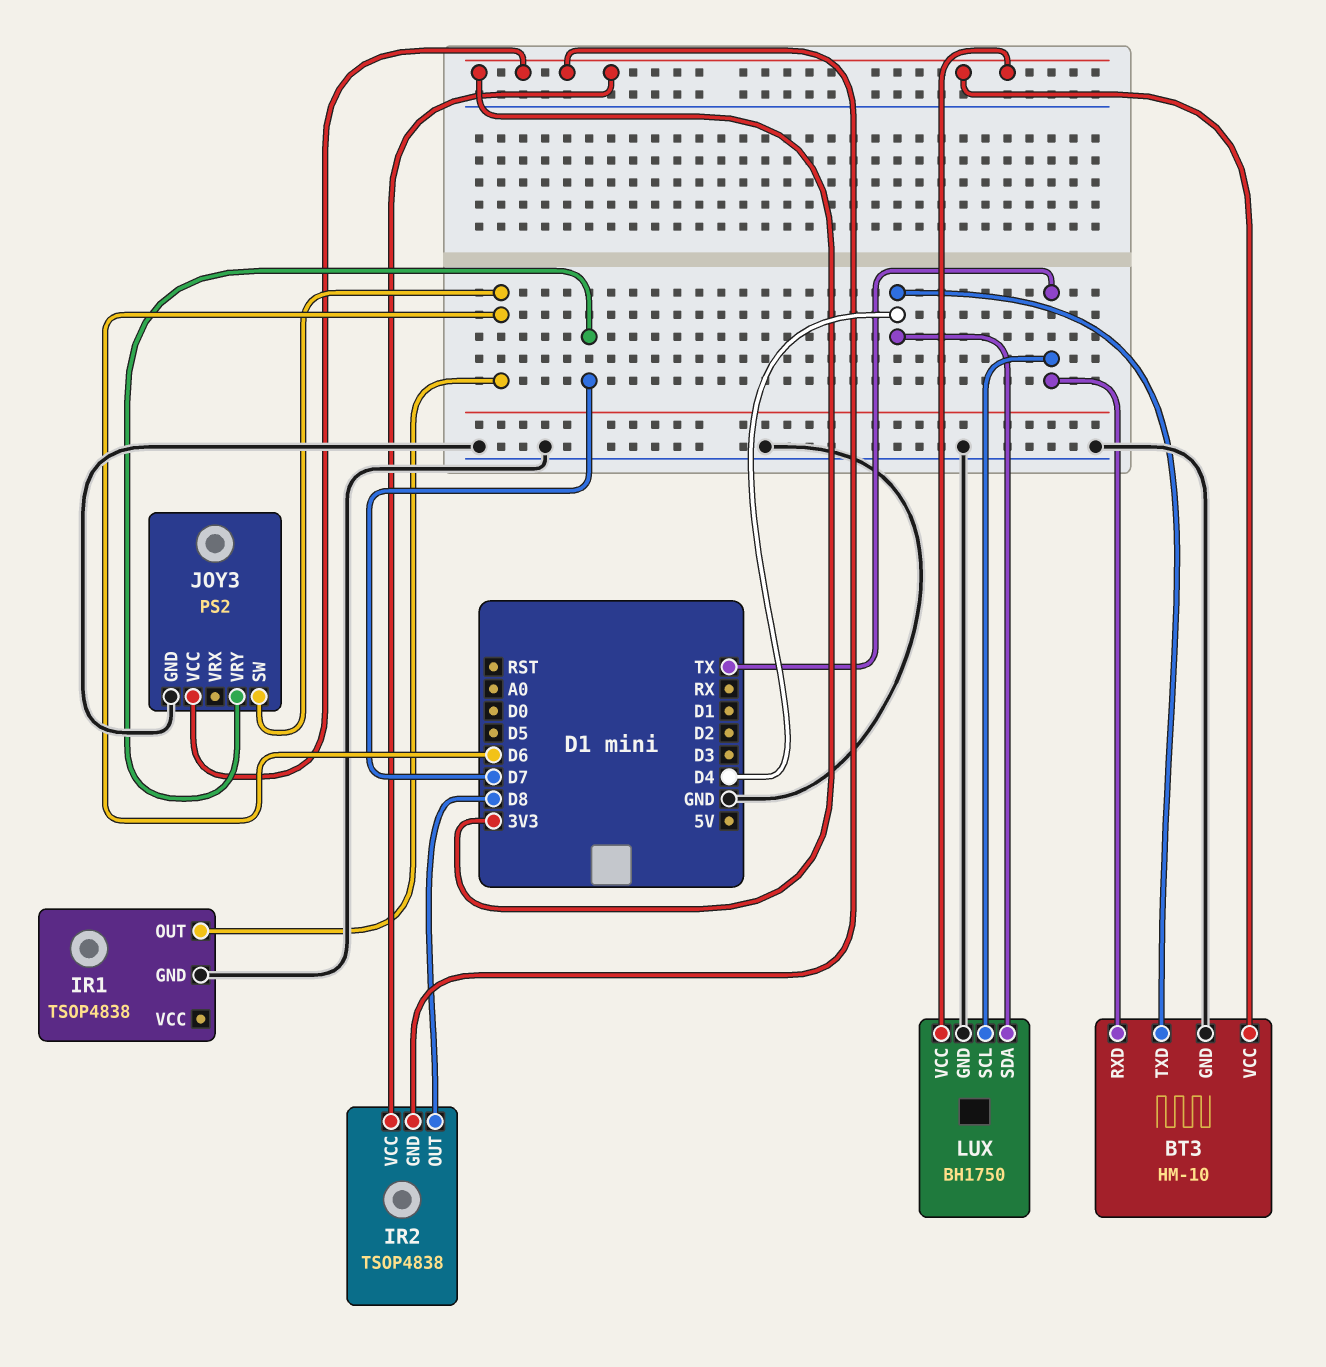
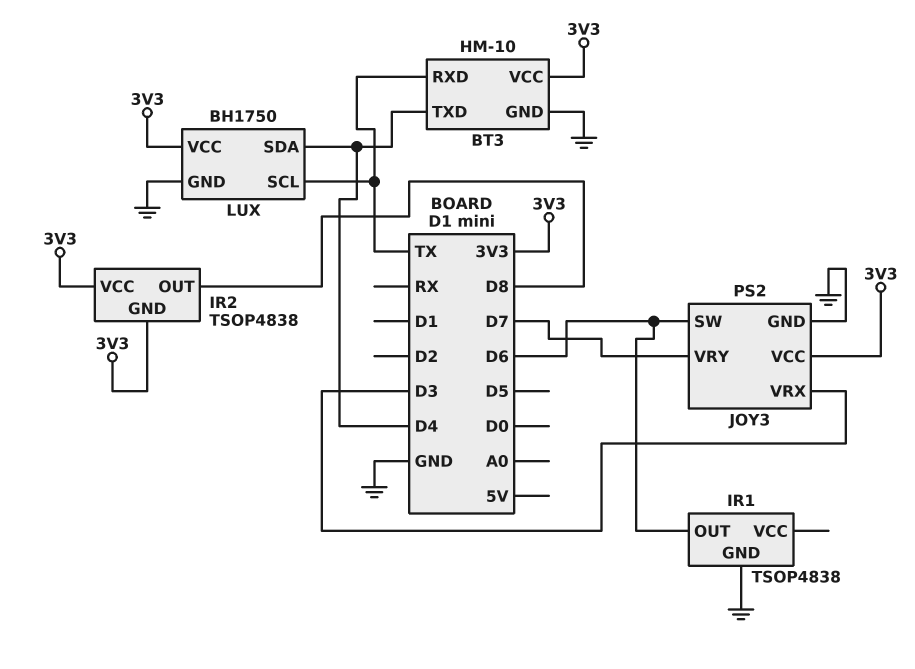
JOY3 pin VRX: none -> D3

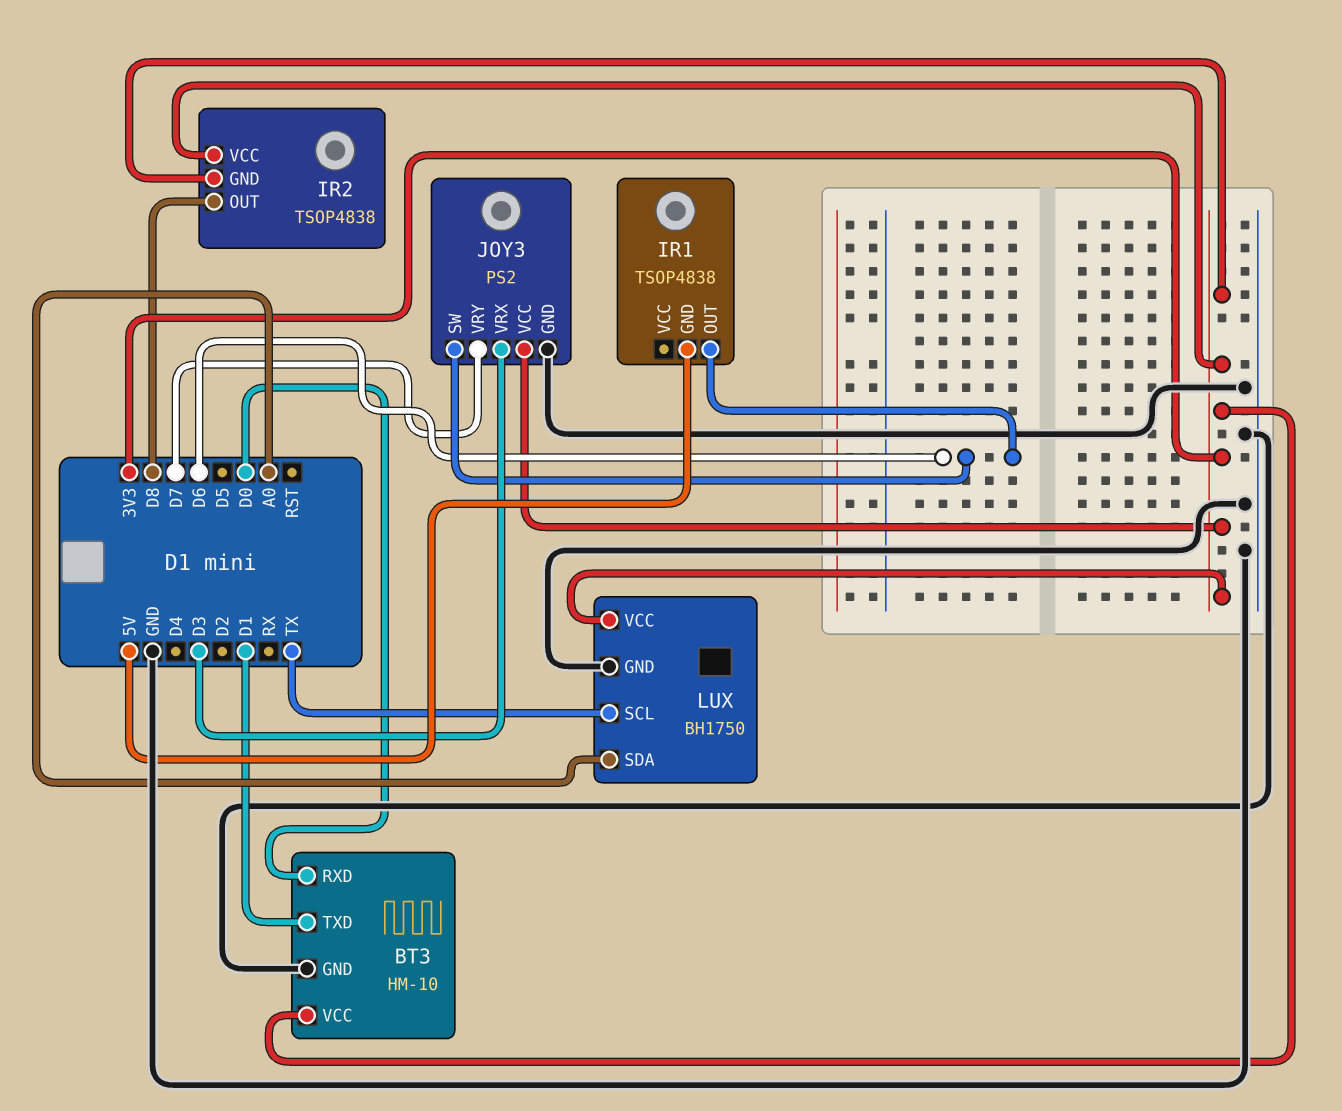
BT3 pin RXD: TX -> D0
BT3 pin TXD: D4 -> D1
IR1 pin GND: GND -> 5V
LUX pin SDA: D4 -> A0

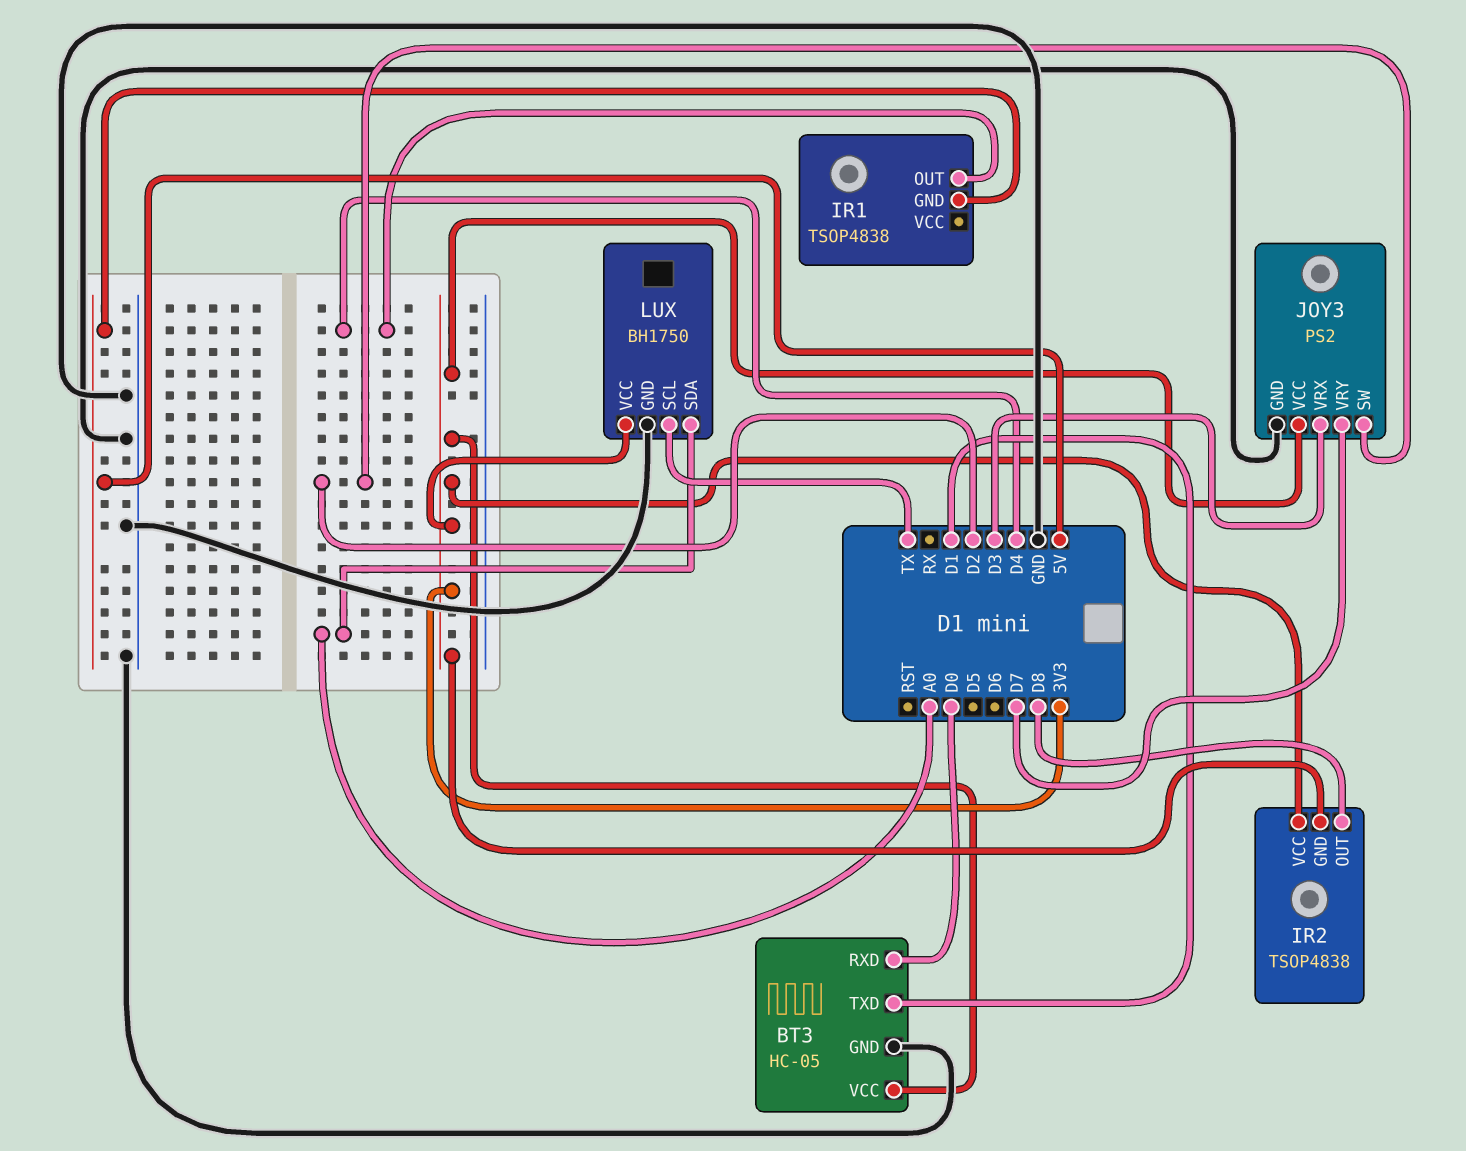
BT3: HM-10 -> HC-05
IR1 pin OUT: D6 -> D4
JOY3 pin SW: D6 -> D2

